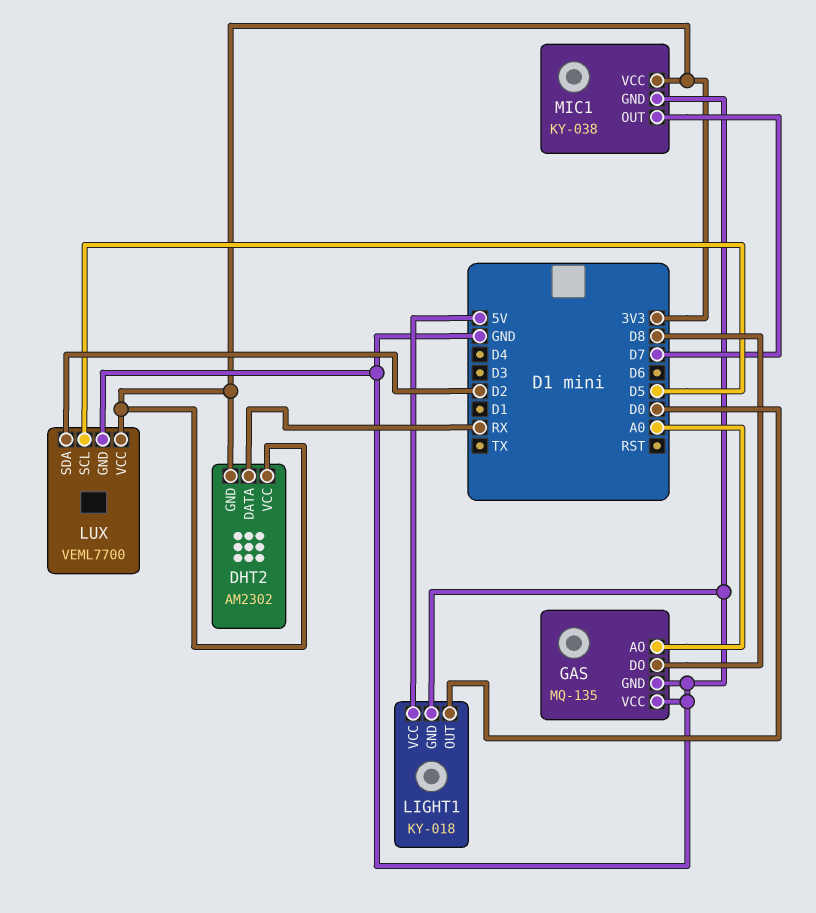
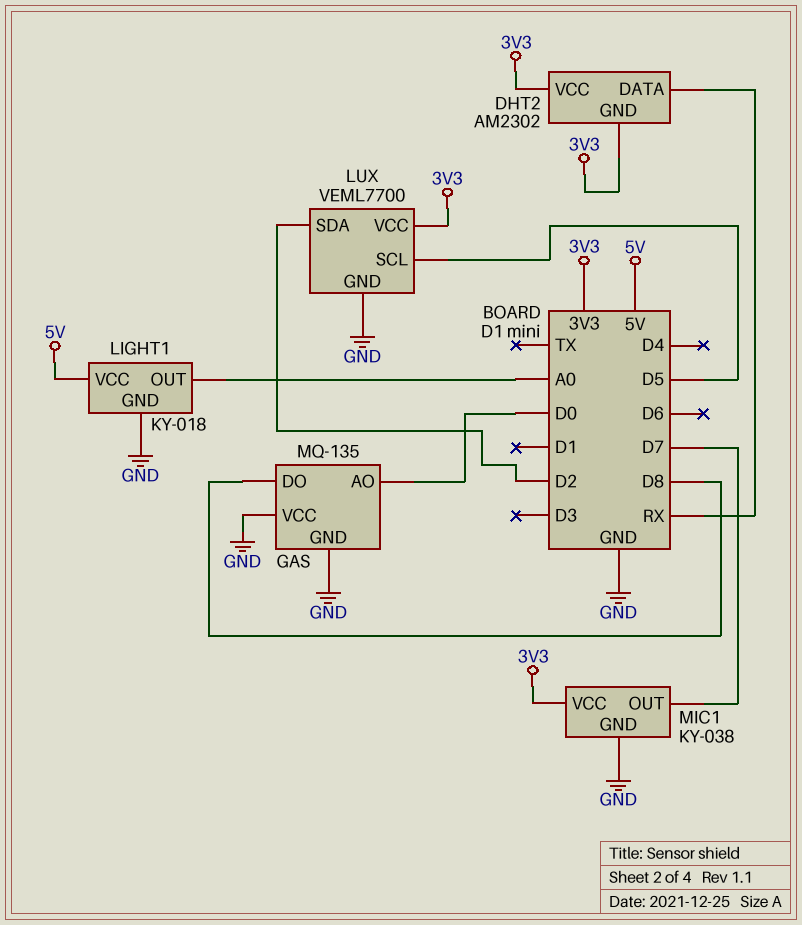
GAS pin AO: A0 -> D0
LIGHT1 pin OUT: D0 -> A0

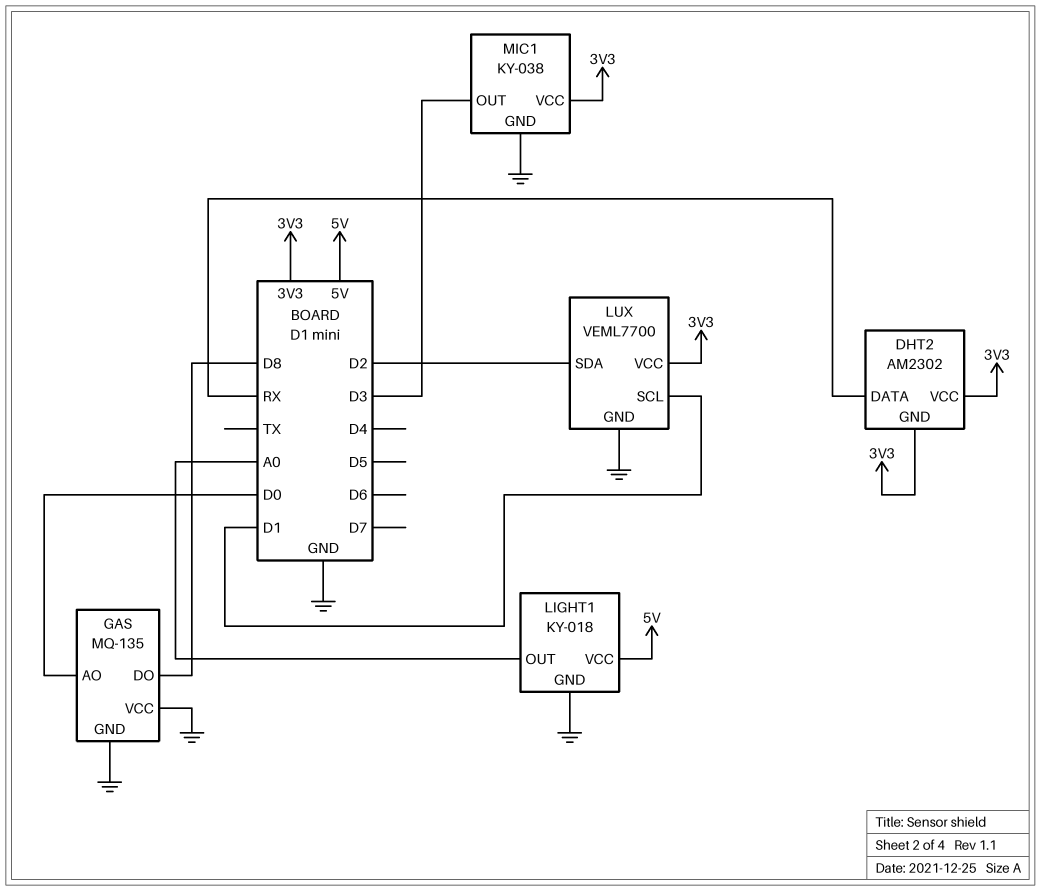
LUX pin SCL: D5 -> D1
MIC1 pin OUT: D7 -> D3

